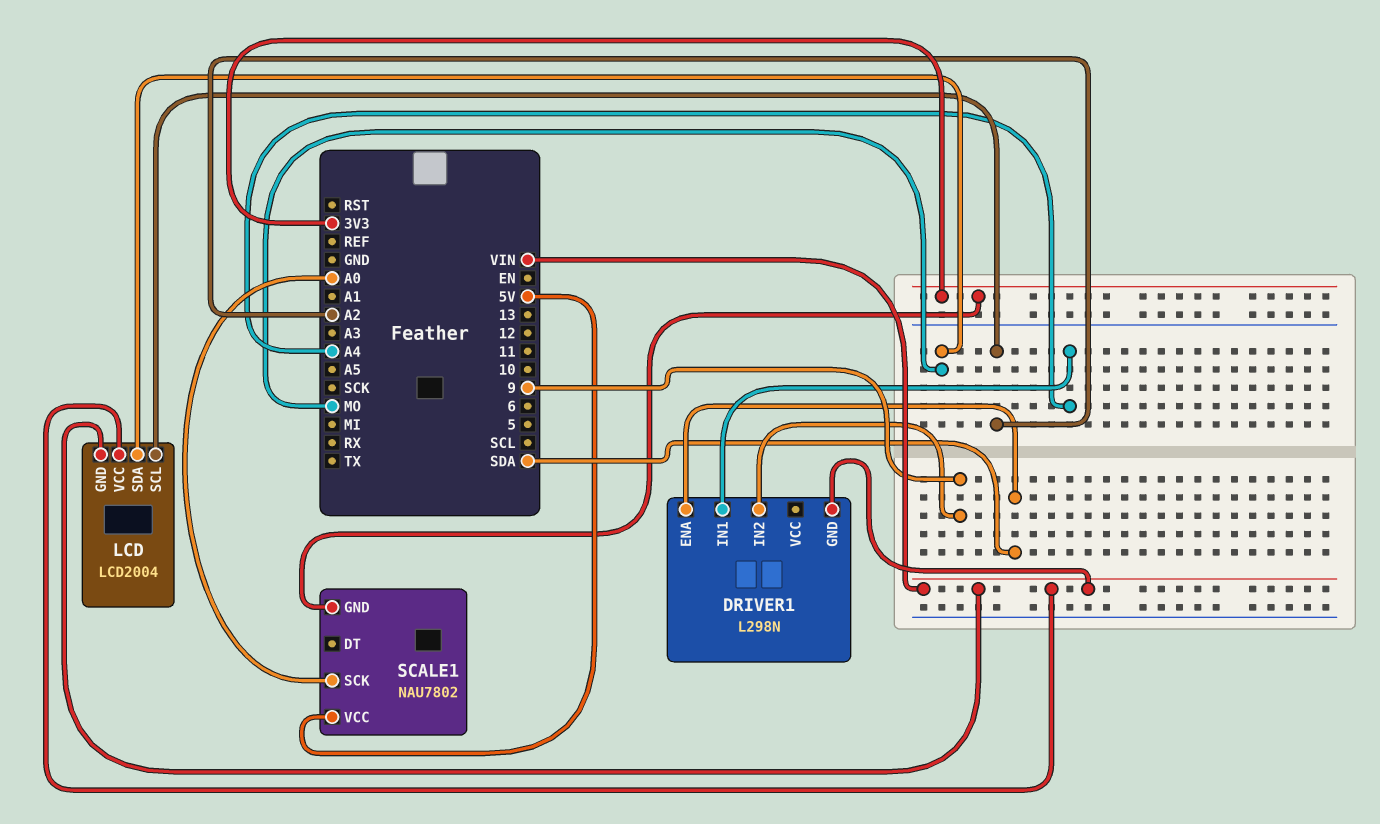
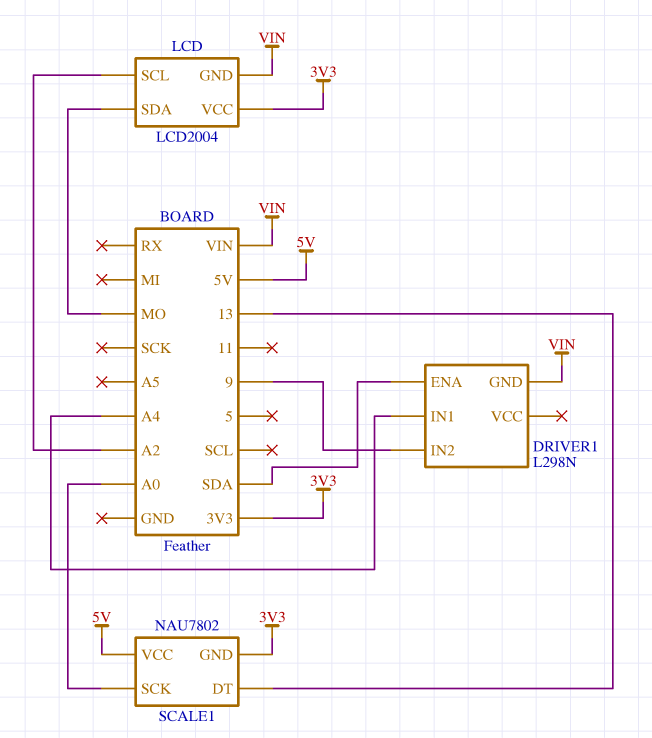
LCD pin VCC: VIN -> 3V3
SCALE1 pin DT: none -> 13

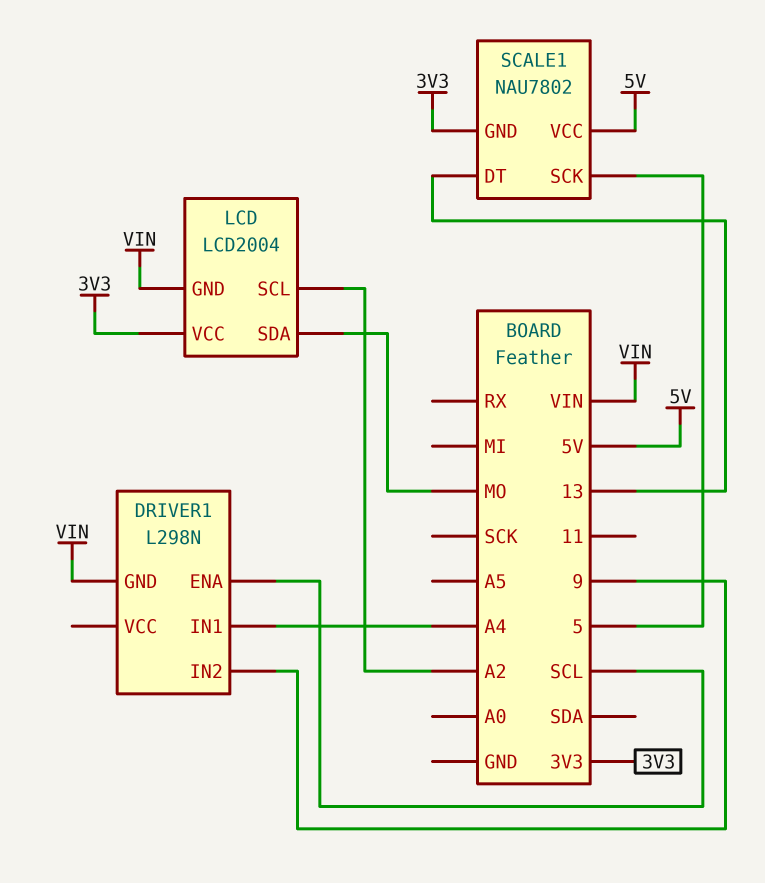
DRIVER1 pin ENA: SDA -> SCL
SCALE1 pin SCK: A0 -> 5

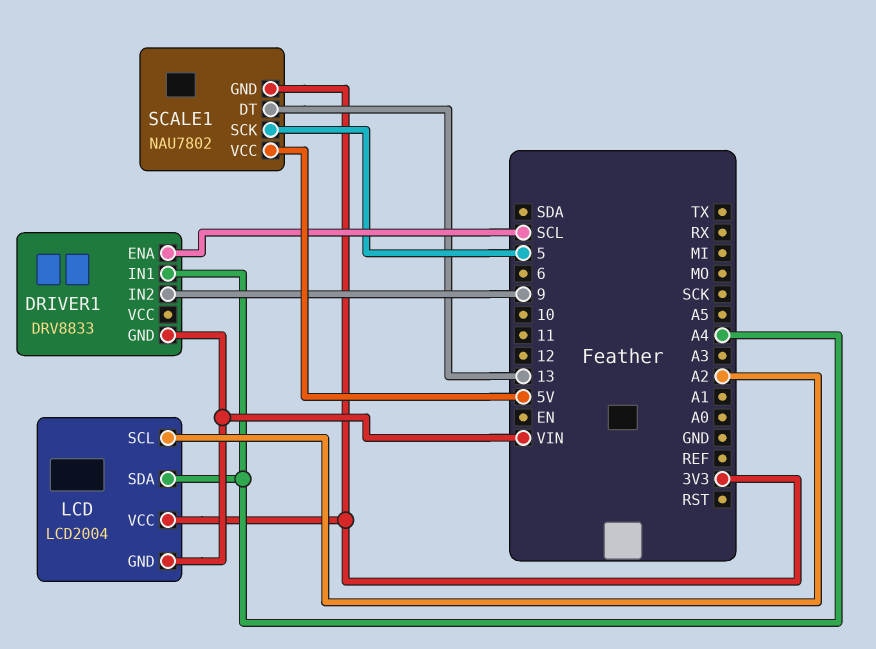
DRIVER1: L298N -> DRV8833
LCD pin SDA: MO -> A4

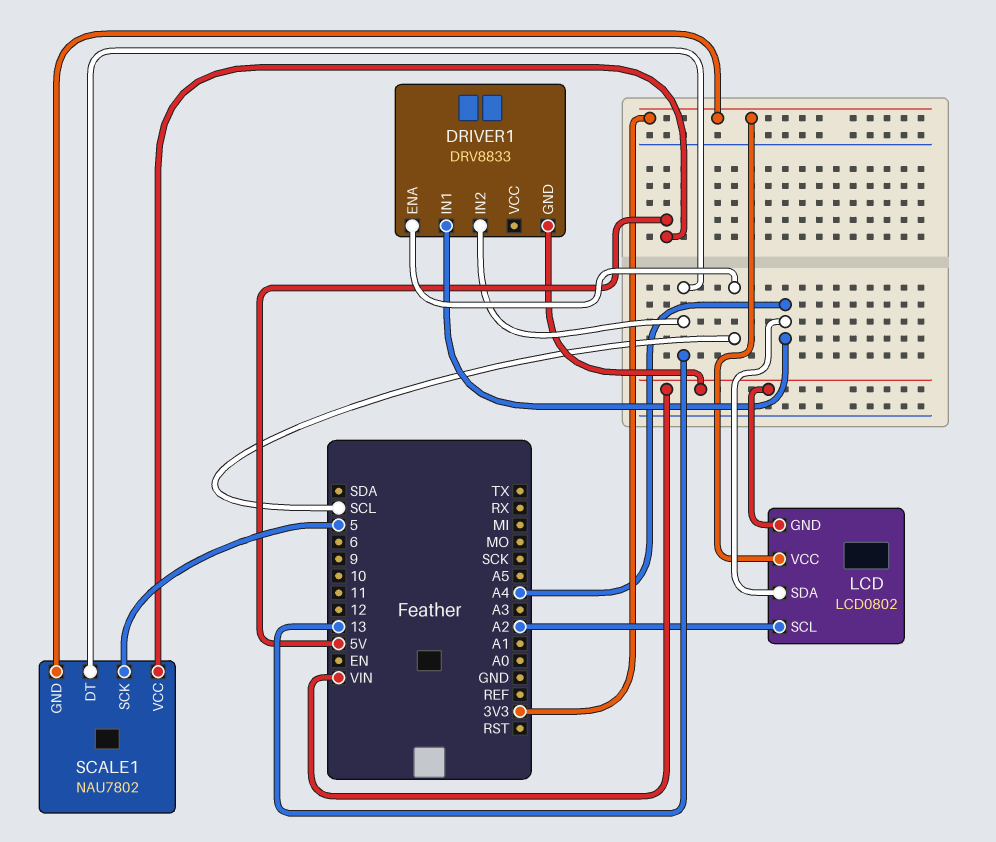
DRIVER1 pin IN2: 9 -> 13
LCD: LCD2004 -> LCD0802

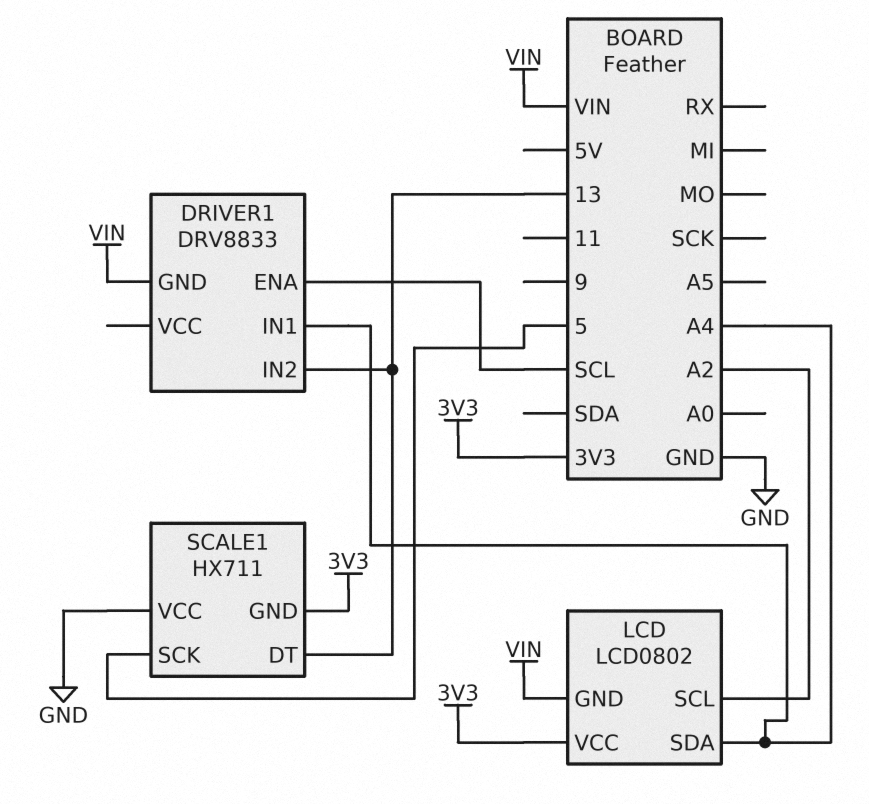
SCALE1: NAU7802 -> HX711
SCALE1 pin VCC: 5V -> GND

